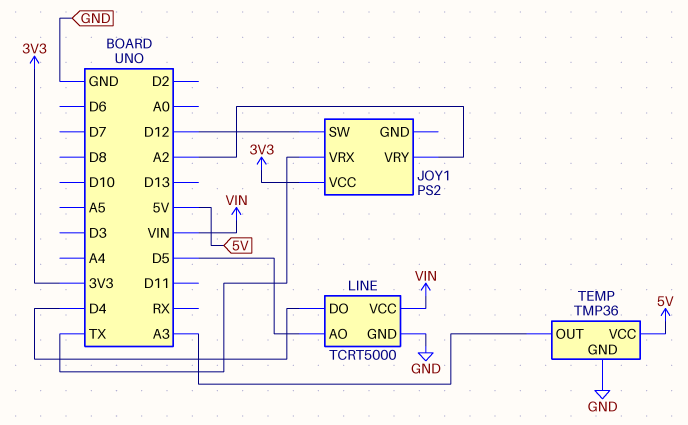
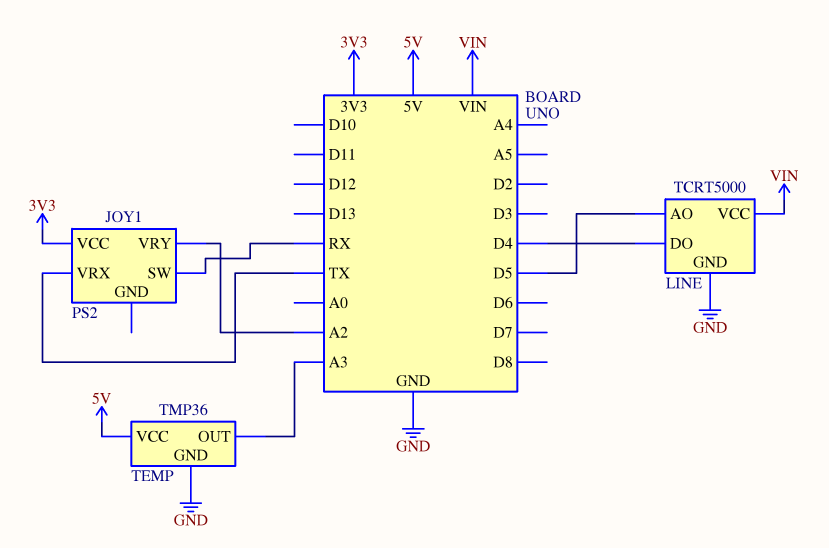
JOY1 pin SW: D12 -> RX

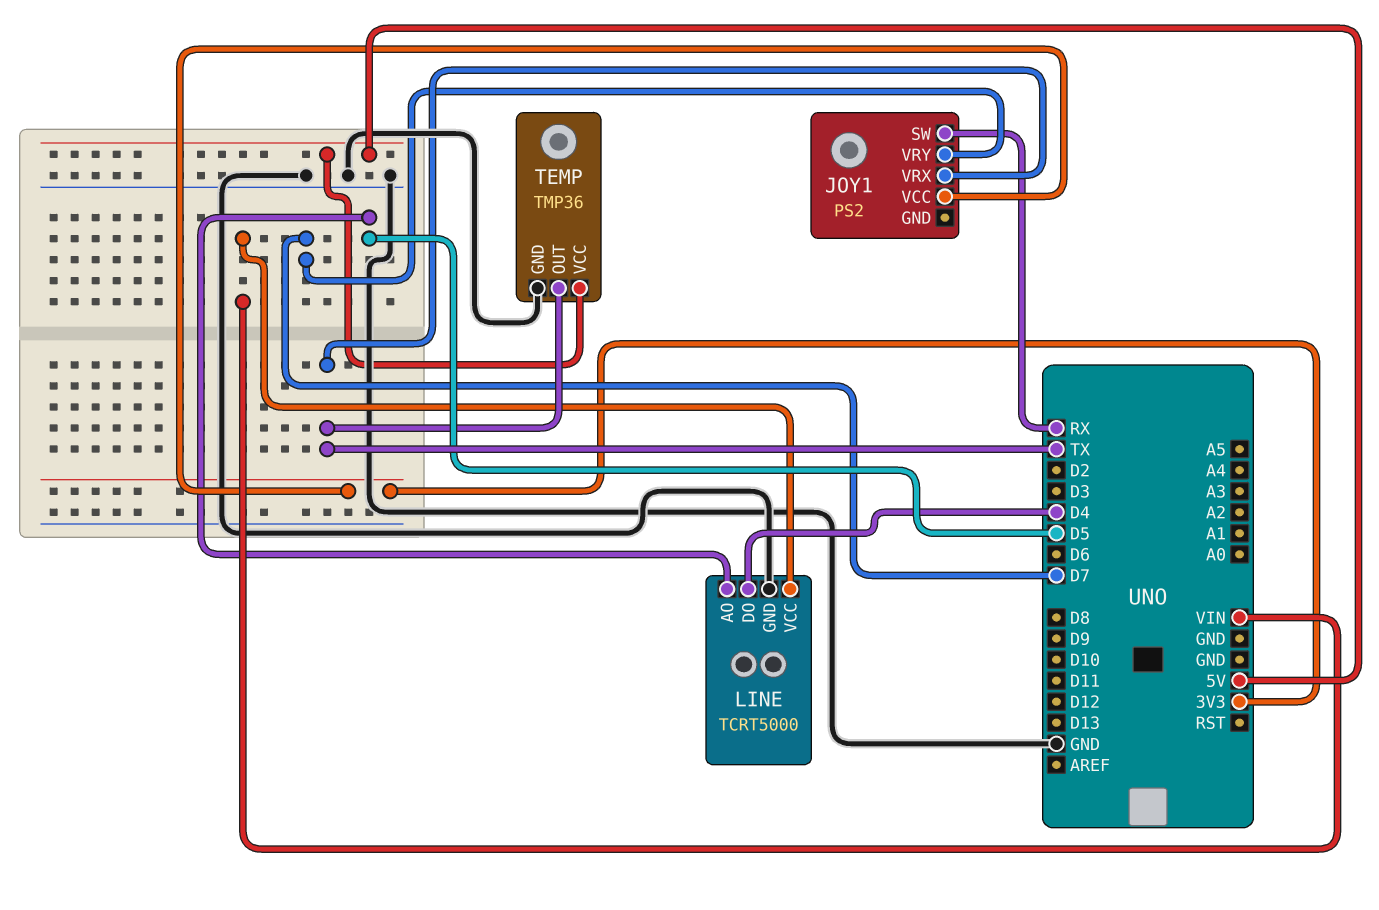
JOY1 pin VRY: A2 -> D7
TEMP pin OUT: A3 -> TX

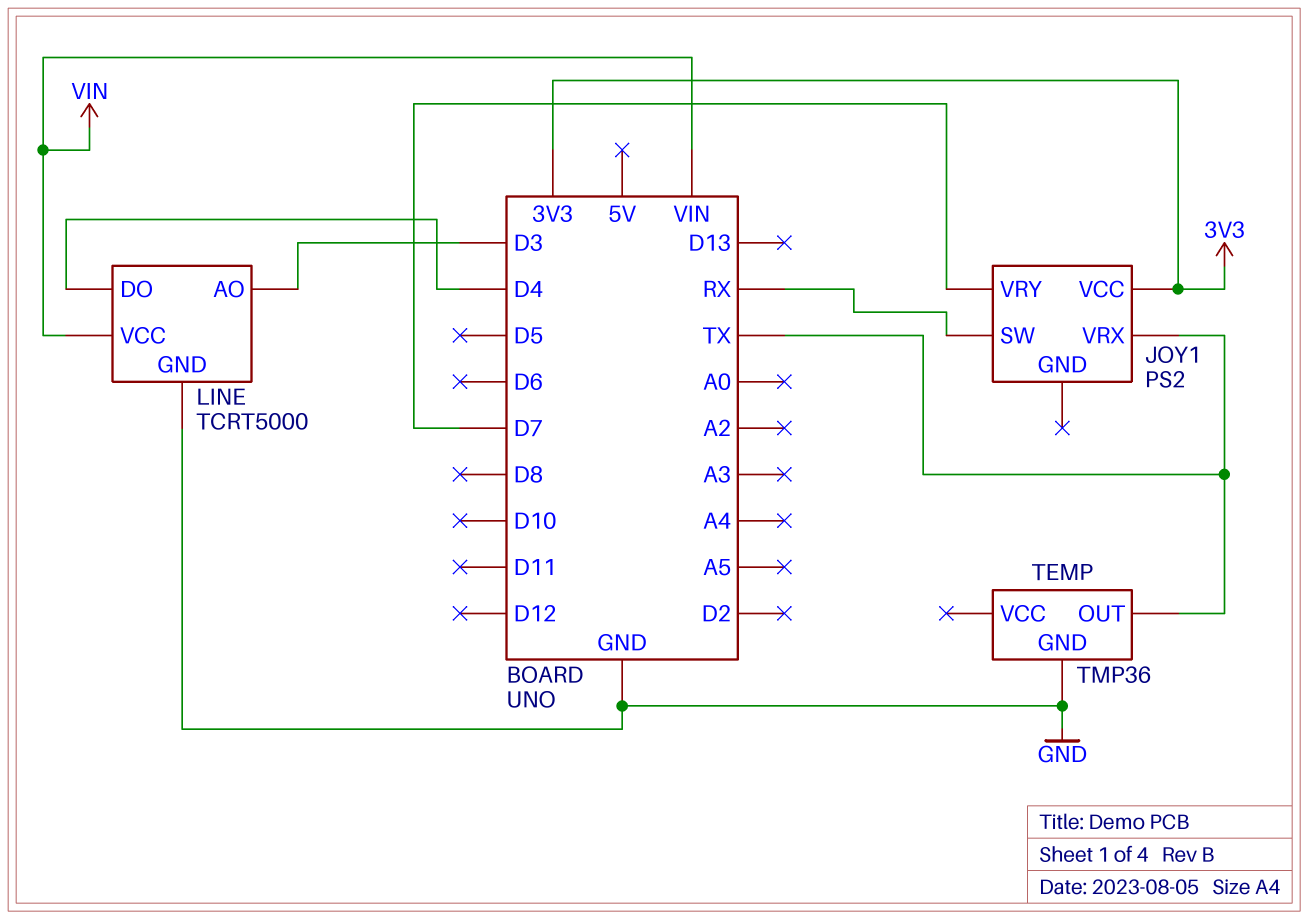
LINE pin AO: D5 -> D3
TEMP pin VCC: 5V -> none

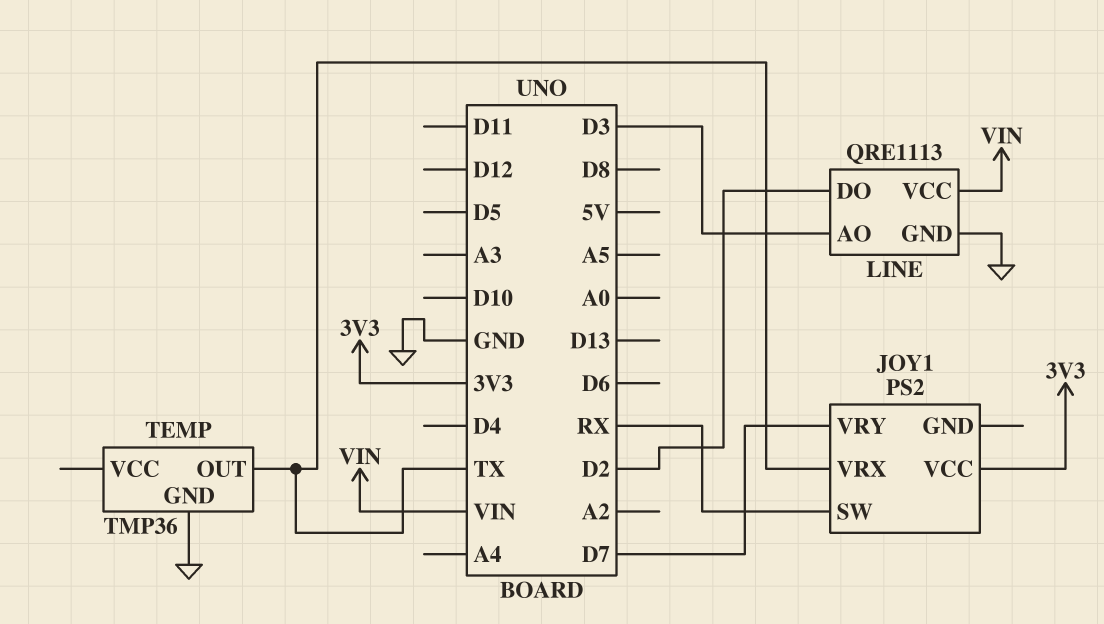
LINE: TCRT5000 -> QRE1113
LINE pin DO: D4 -> D2

